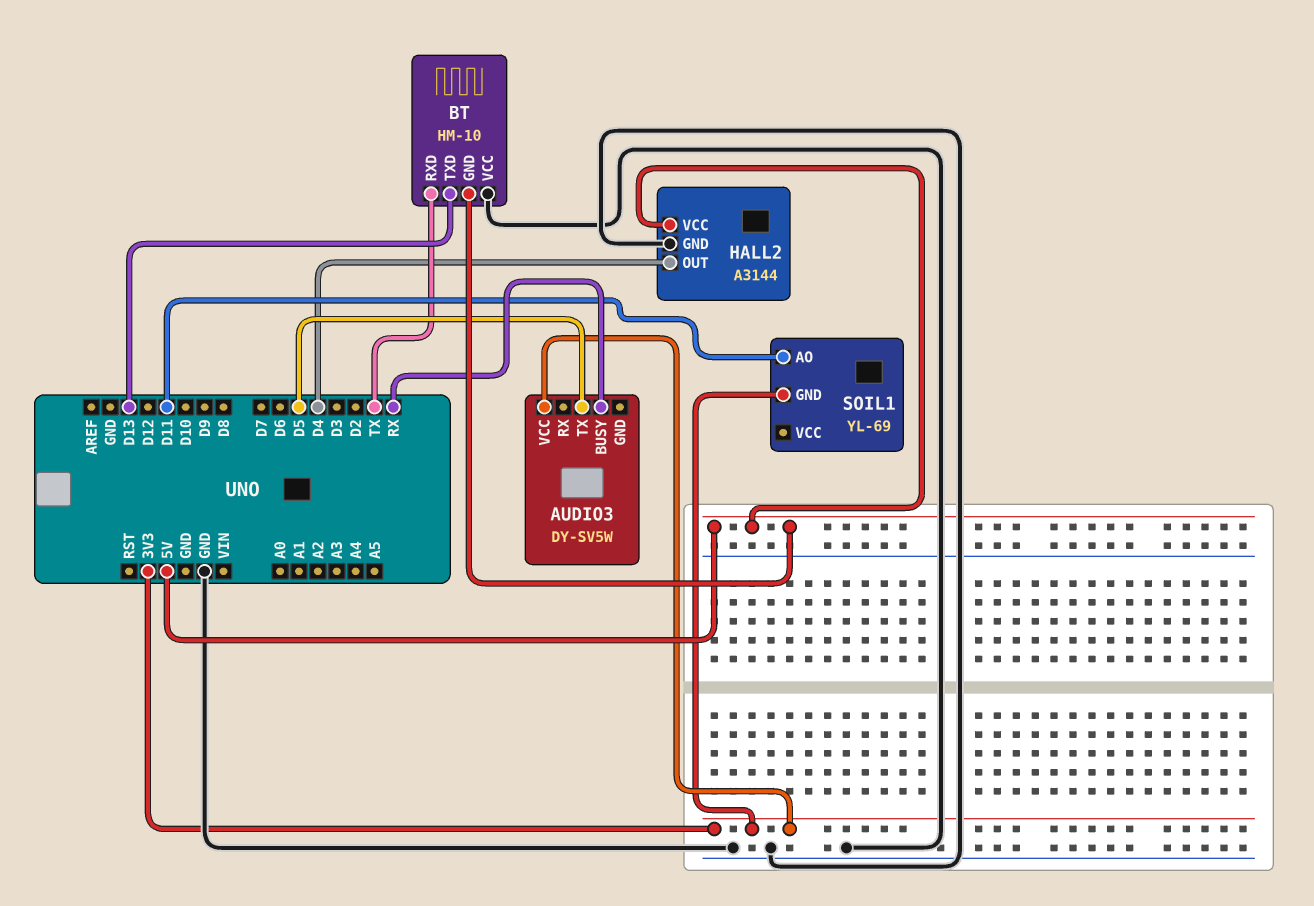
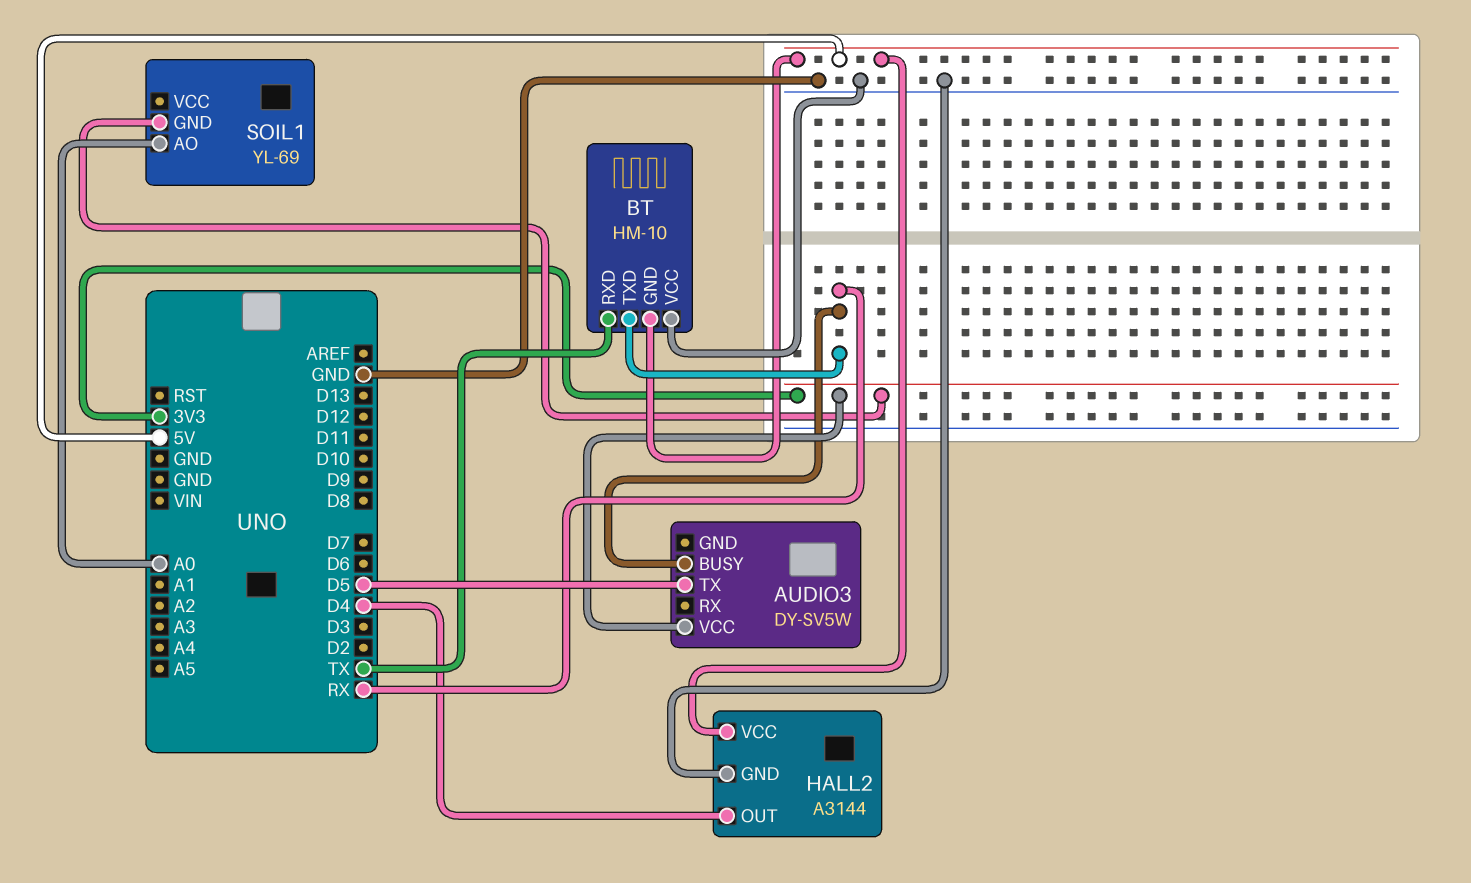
BT pin TXD: D13 -> RX
SOIL1 pin AO: D11 -> A0

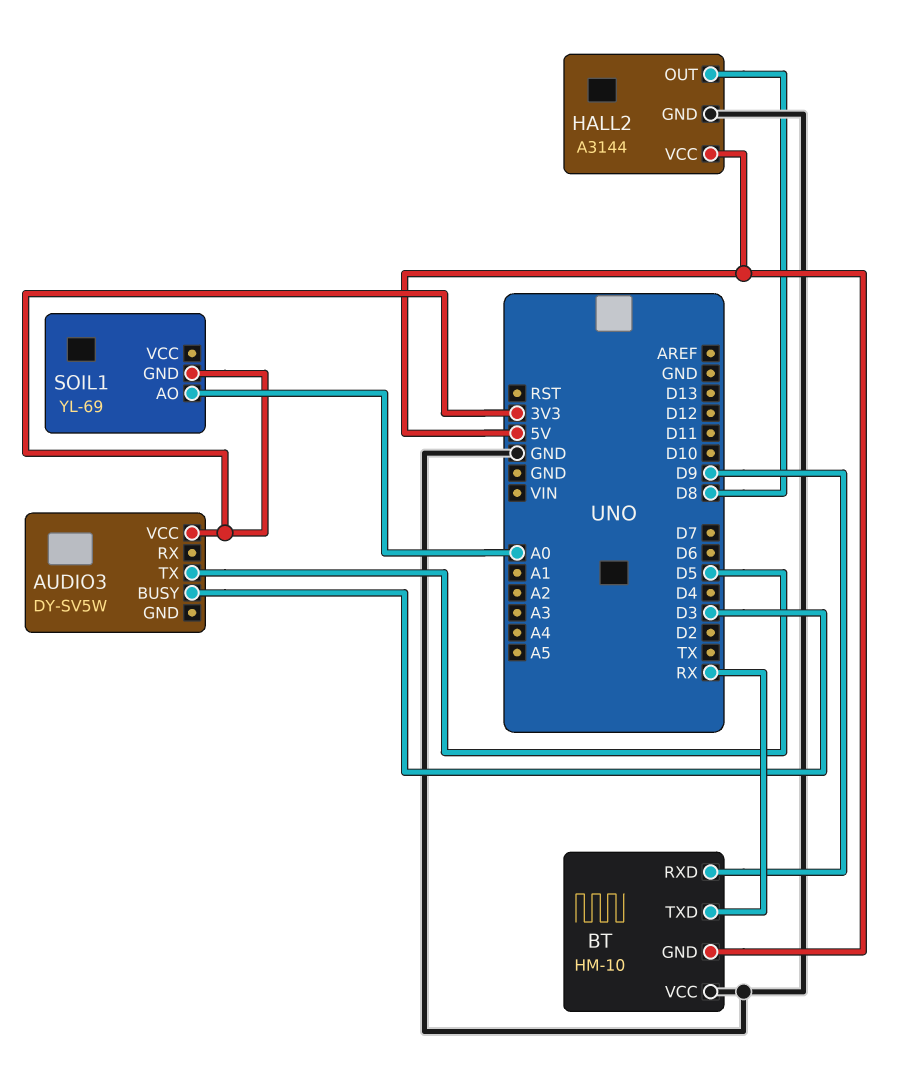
AUDIO3 pin BUSY: RX -> D3
BT pin RXD: TX -> D9
HALL2 pin OUT: D4 -> D8

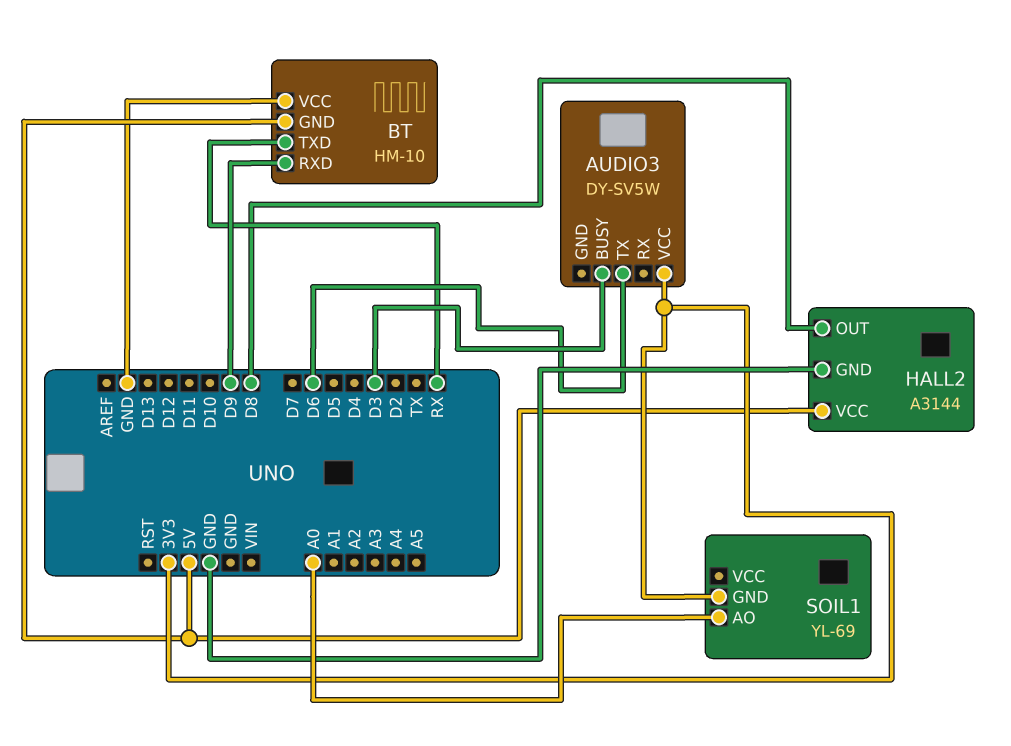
AUDIO3 pin TX: D5 -> D6

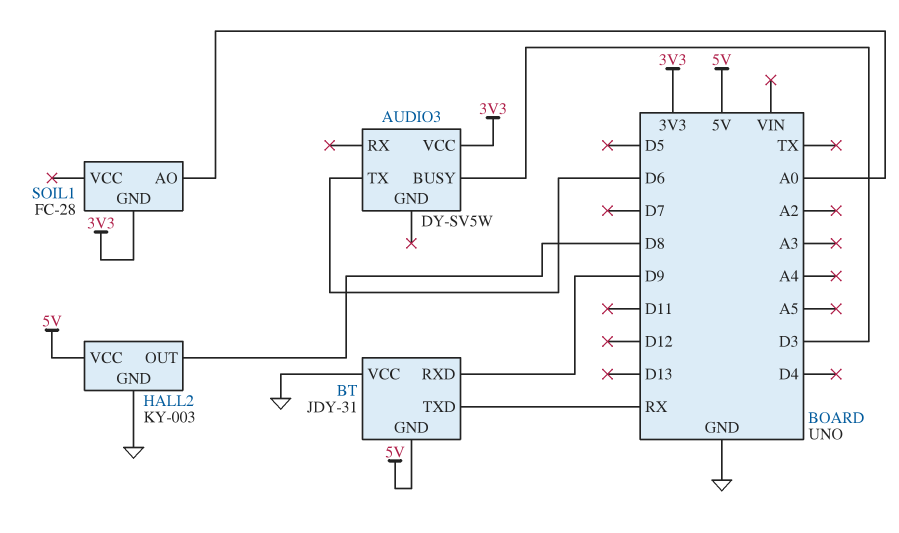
BT: HM-10 -> JDY-31
HALL2: A3144 -> KY-003
SOIL1: YL-69 -> FC-28

